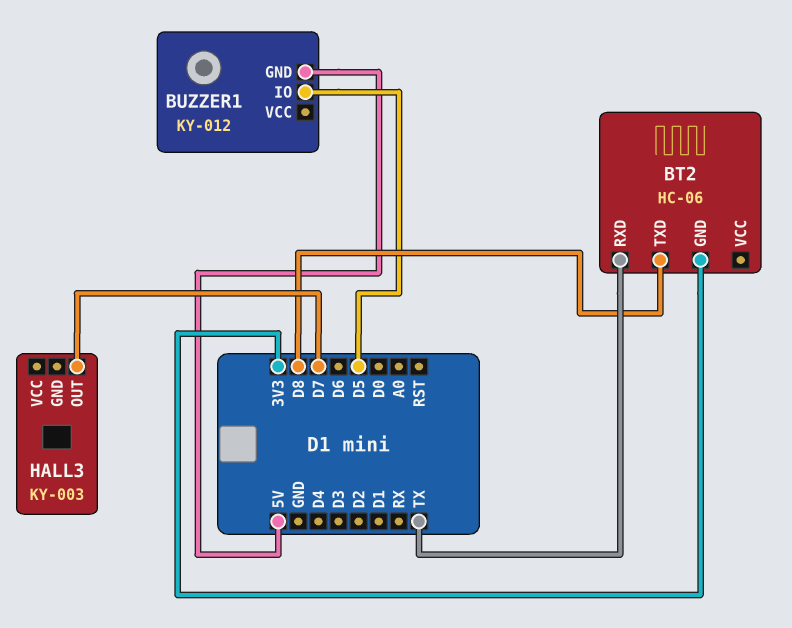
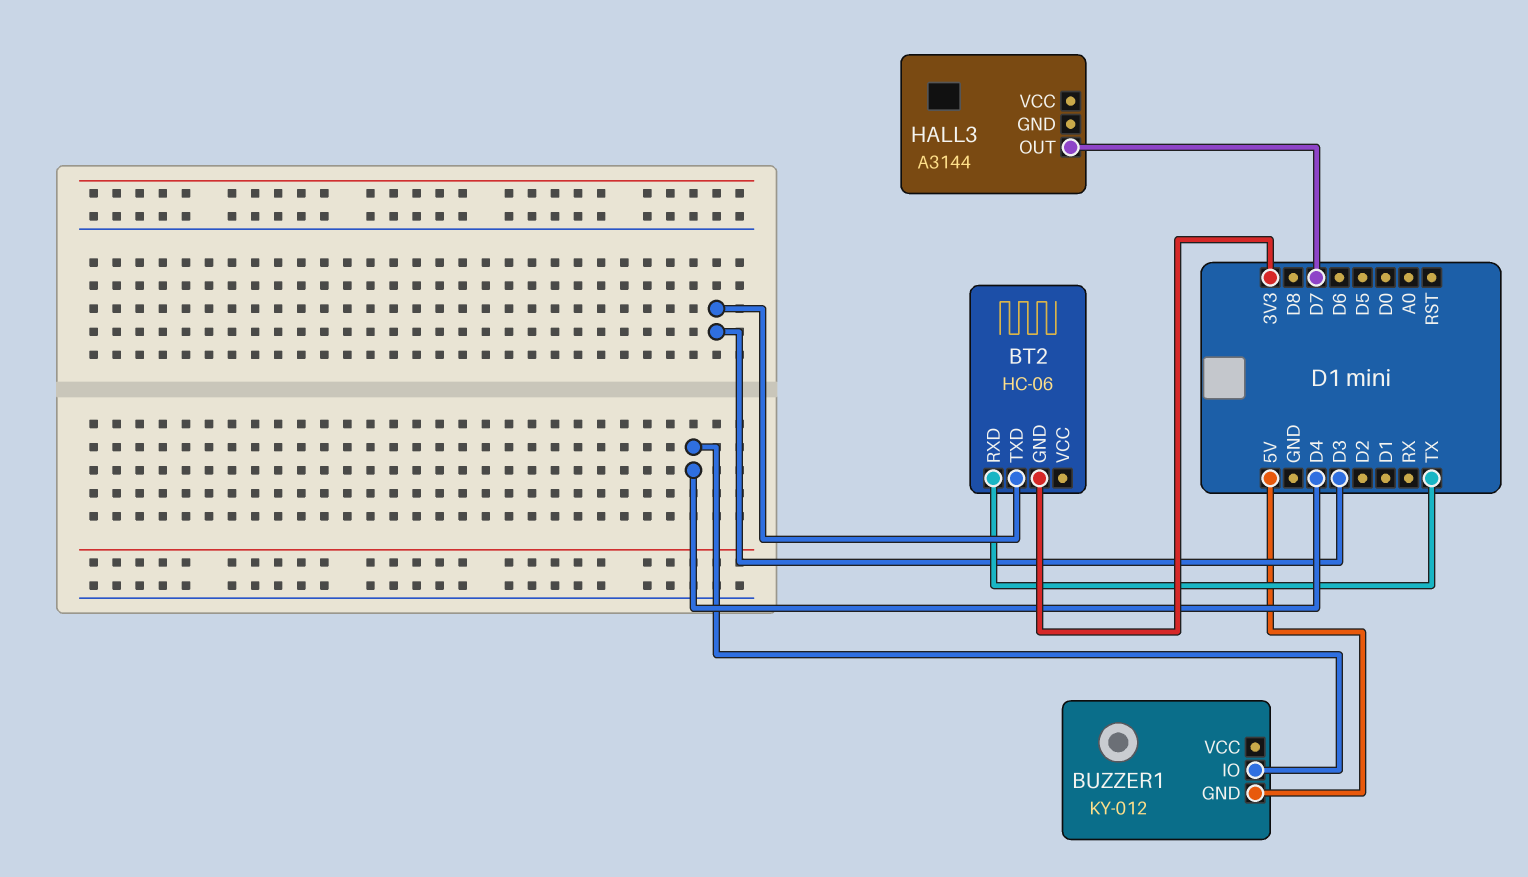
BT2 pin TXD: D8 -> D3
BUZZER1 pin IO: D5 -> D4
HALL3: KY-003 -> A3144

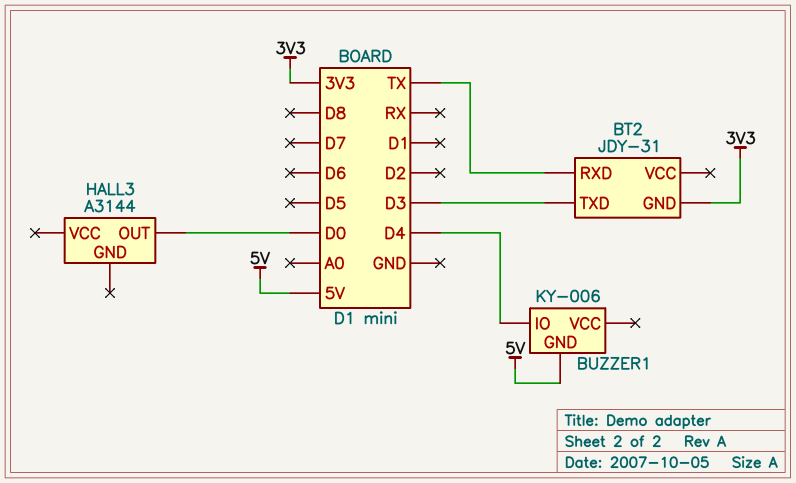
BT2: HC-06 -> JDY-31
BUZZER1: KY-012 -> KY-006
HALL3 pin OUT: D7 -> D0

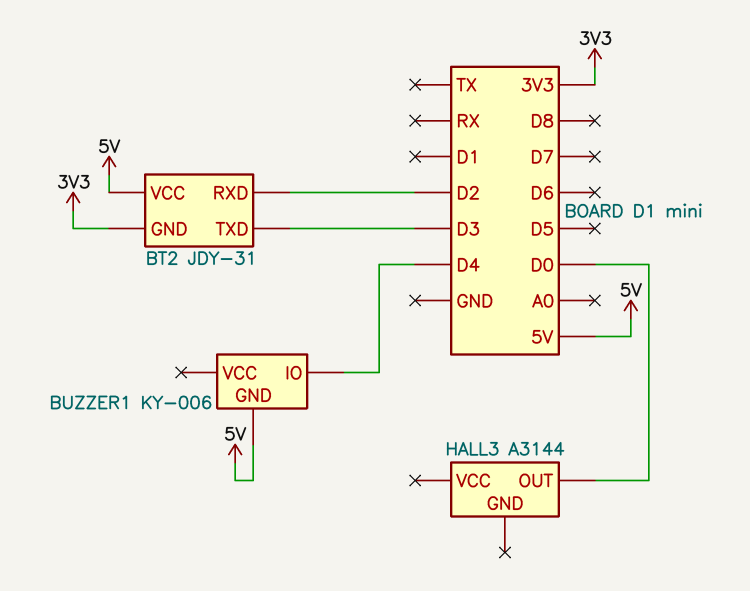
BT2 pin RXD: TX -> D2
BT2 pin VCC: none -> 5V

